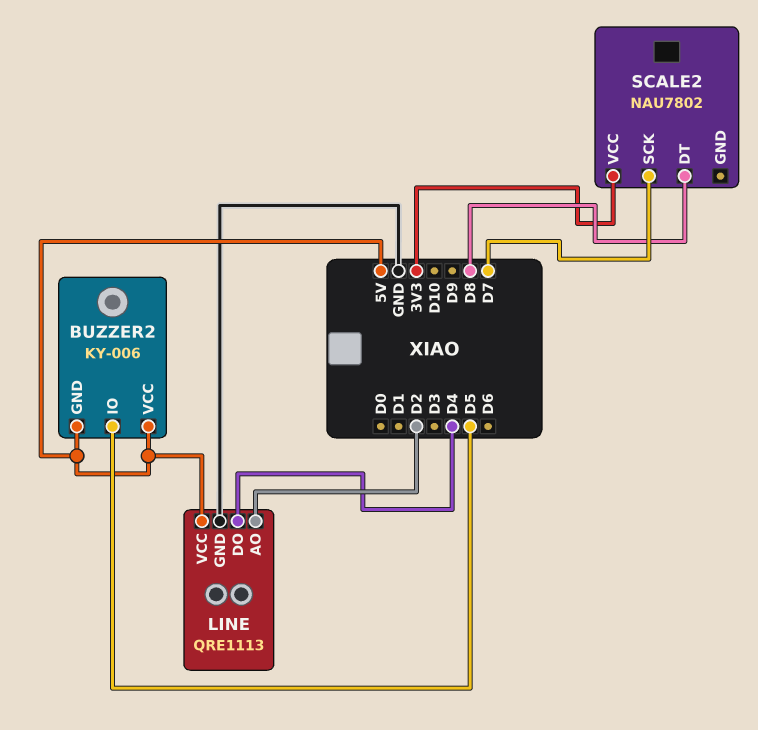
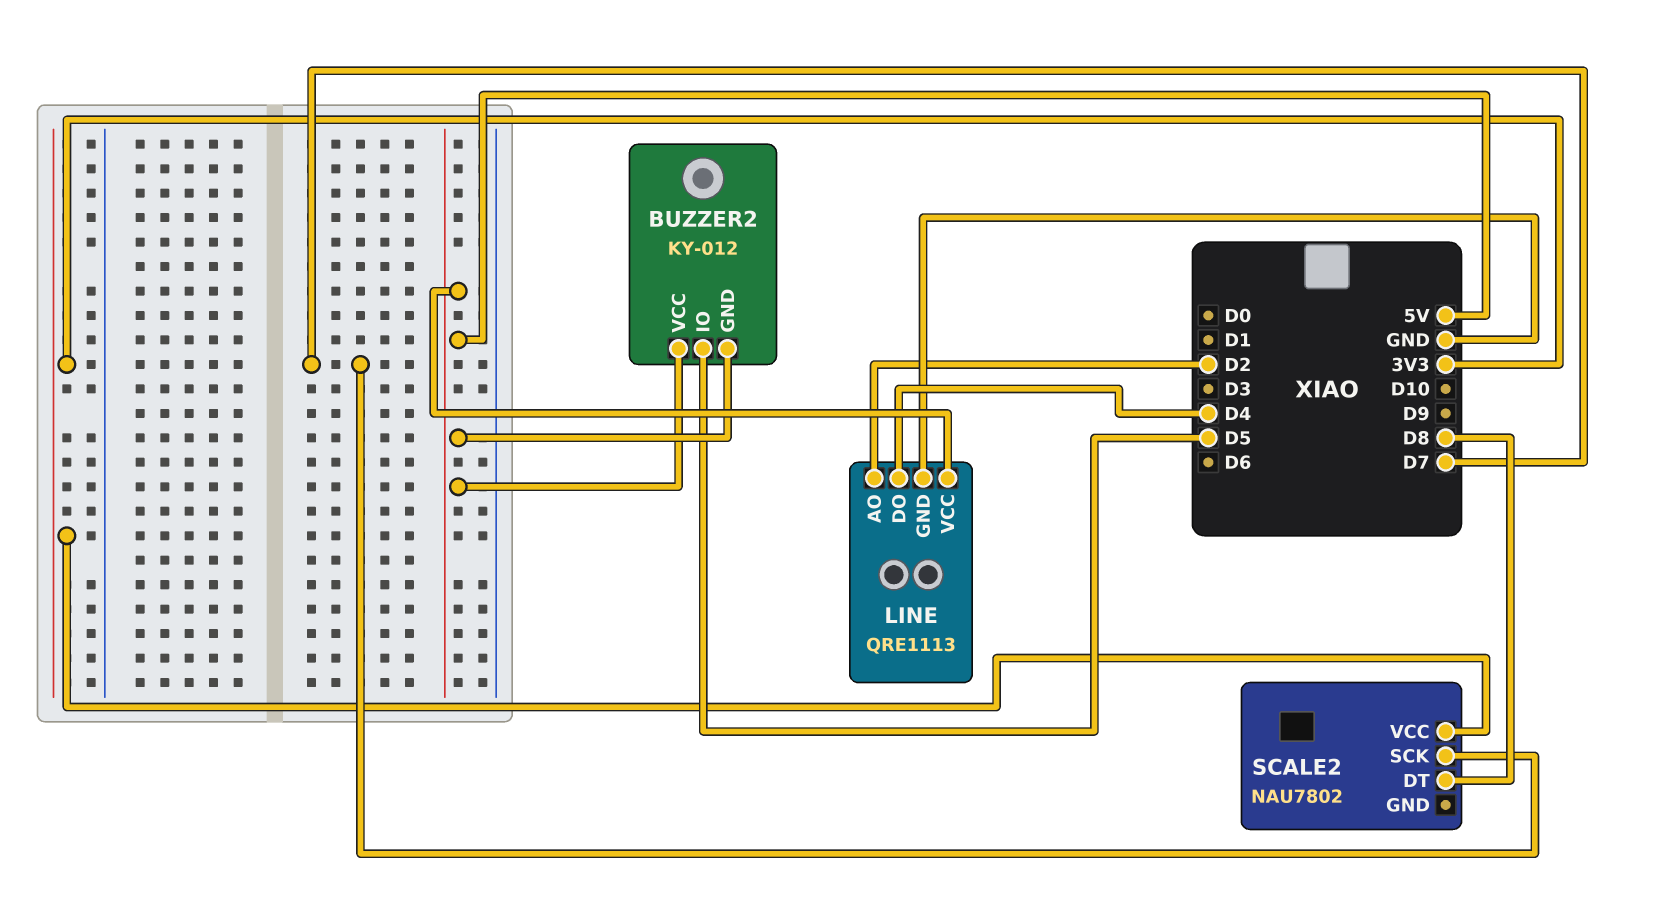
BUZZER2: KY-006 -> KY-012

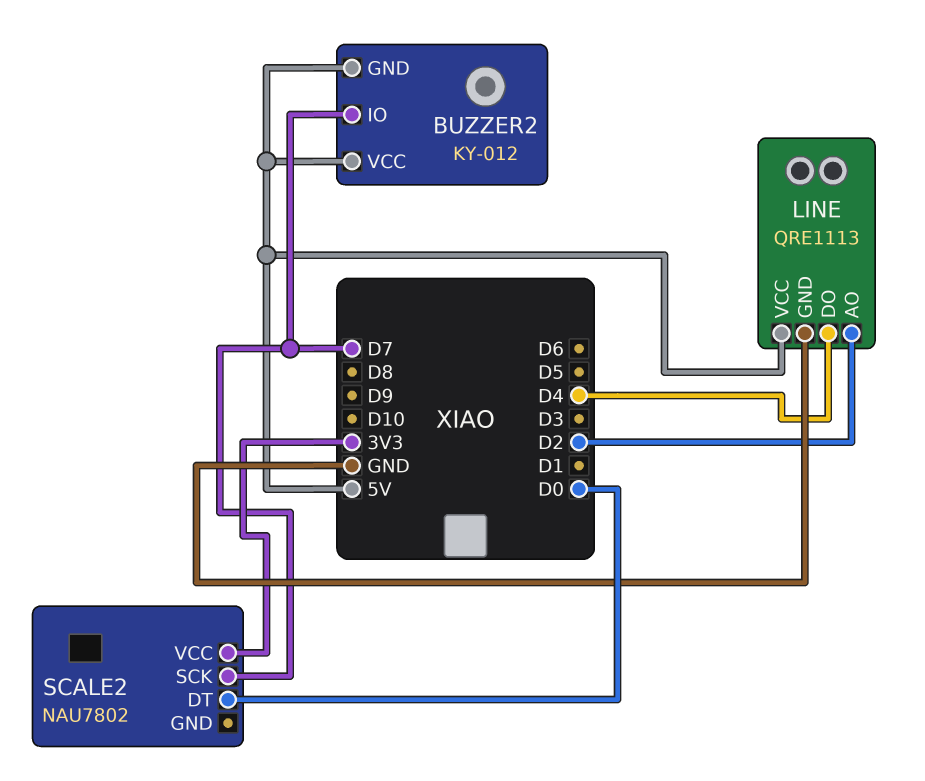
BUZZER2 pin IO: D5 -> D7
SCALE2 pin DT: D8 -> D0

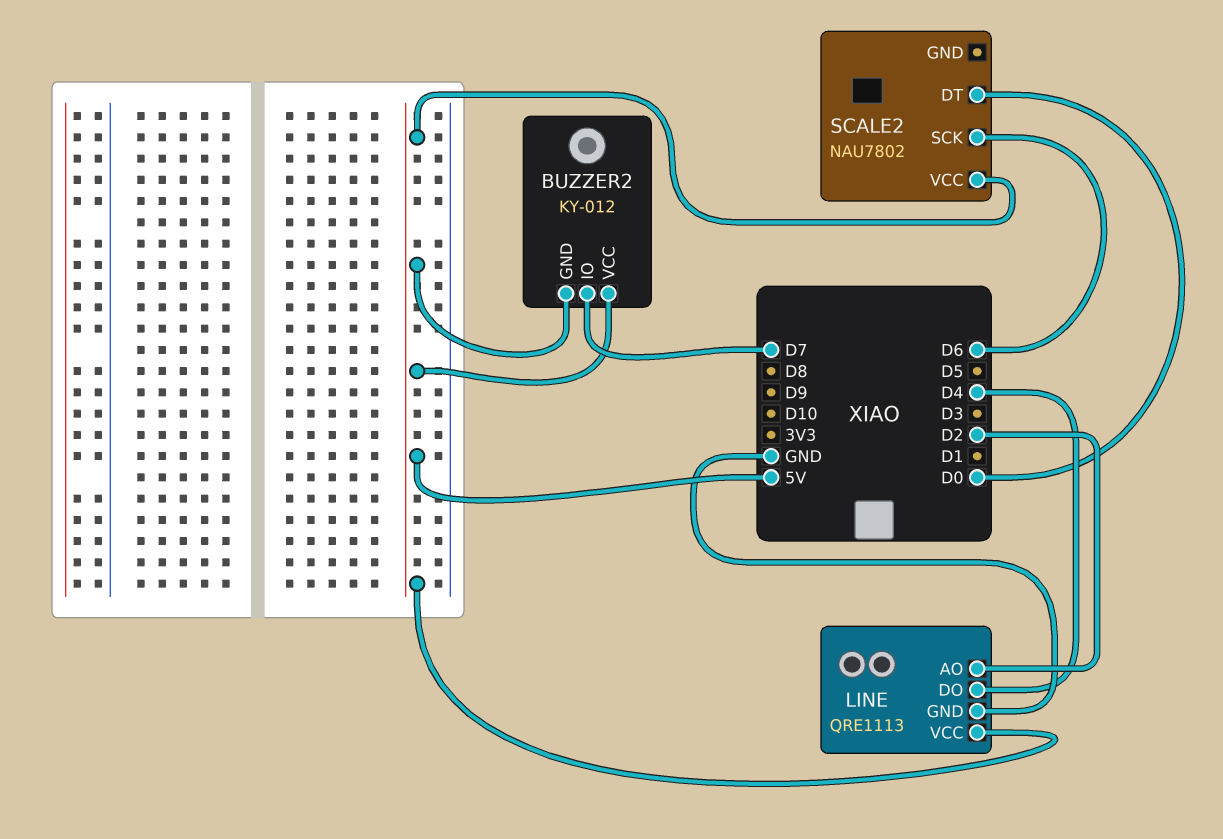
SCALE2 pin SCK: D7 -> D6
SCALE2 pin VCC: 3V3 -> 5V

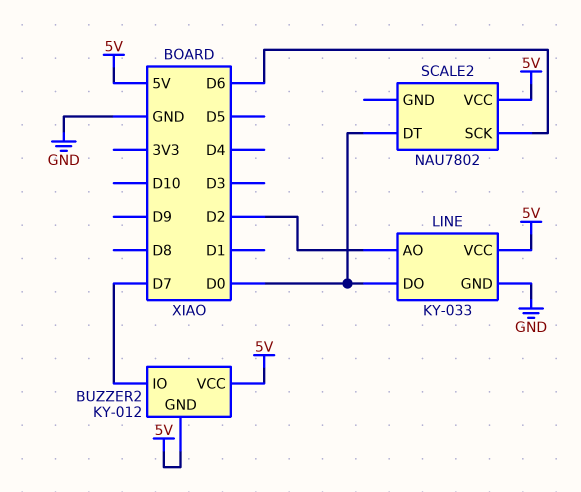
LINE: QRE1113 -> KY-033
LINE pin DO: D4 -> D0

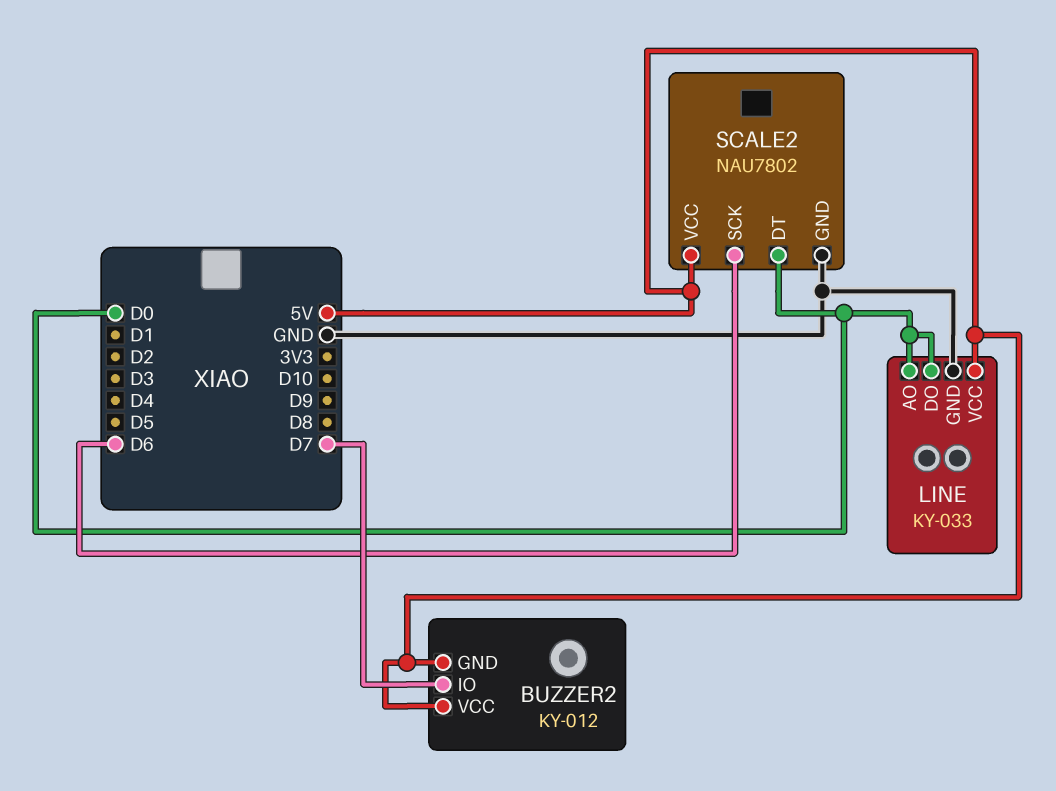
LINE pin AO: D2 -> D0
SCALE2 pin GND: none -> GND

